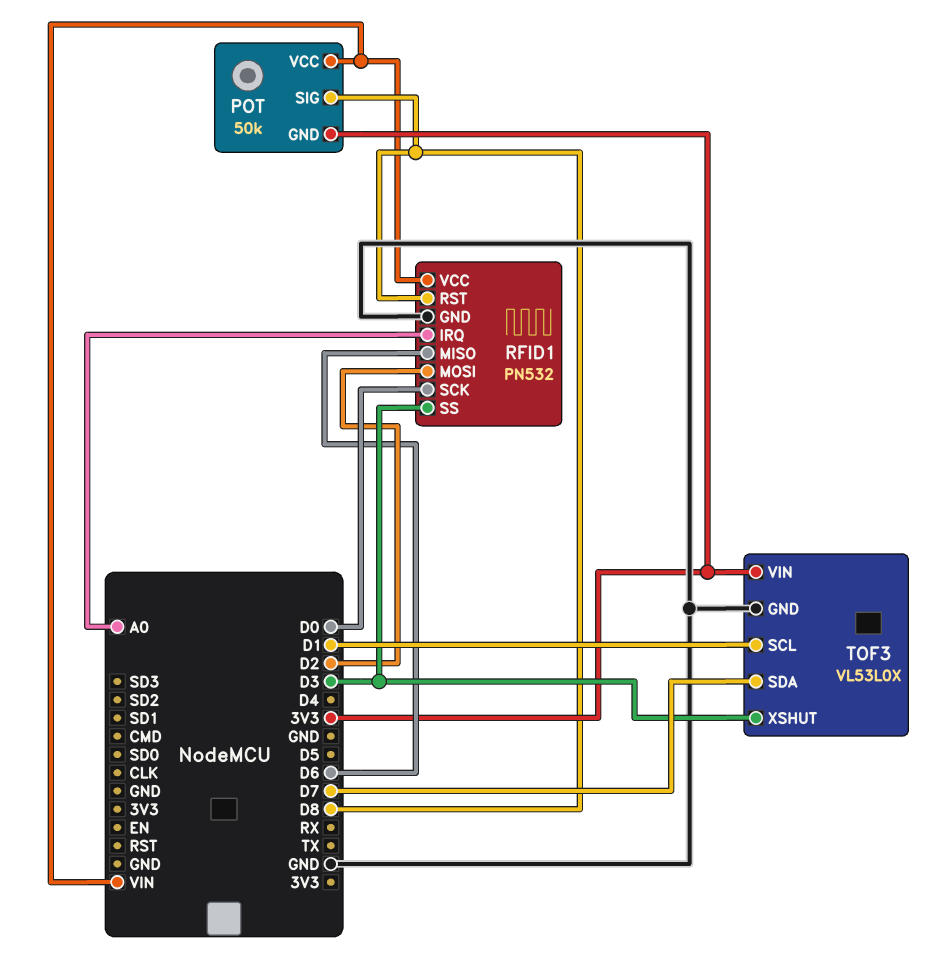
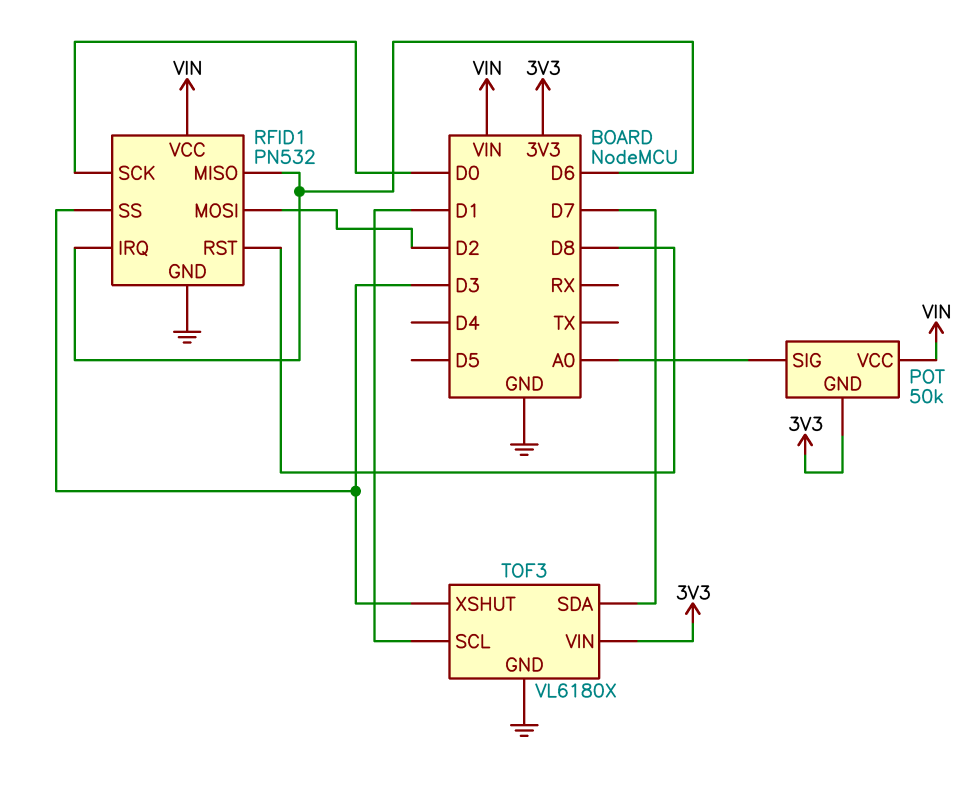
POT pin SIG: D8 -> A0
RFID1 pin IRQ: A0 -> D6
TOF3: VL53L0X -> VL6180X

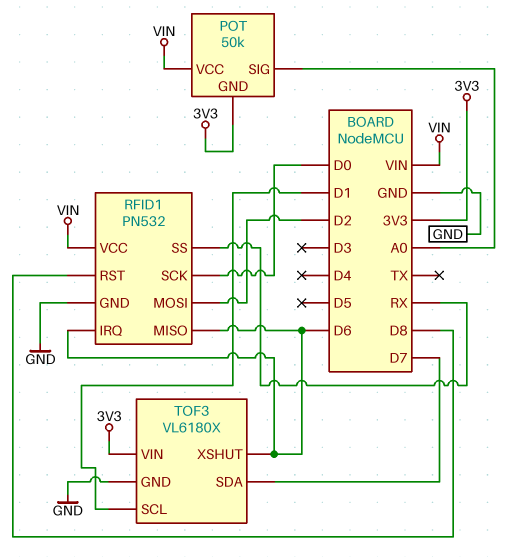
RFID1 pin SS: D3 -> RX
TOF3 pin XSHUT: D3 -> D6

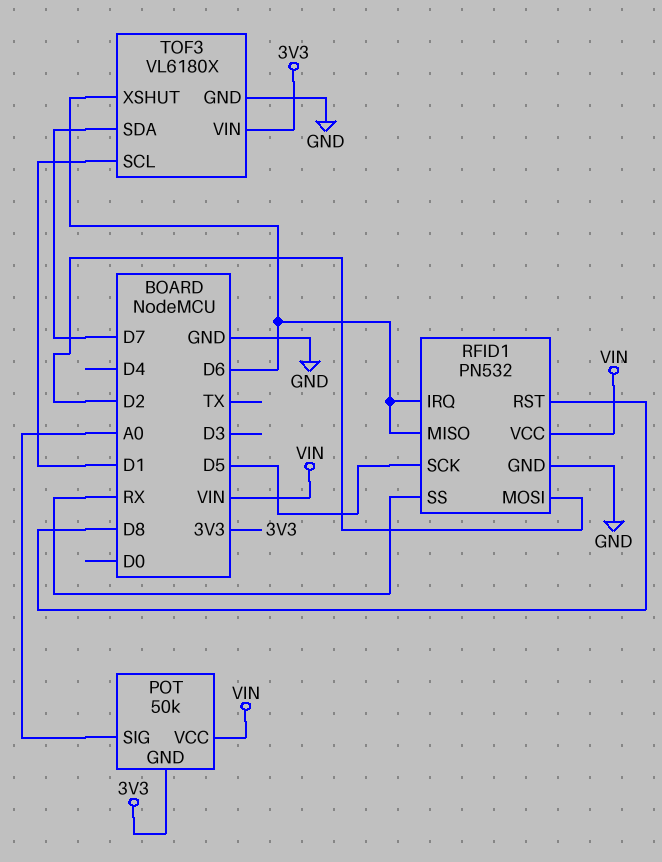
RFID1 pin SCK: D0 -> D5

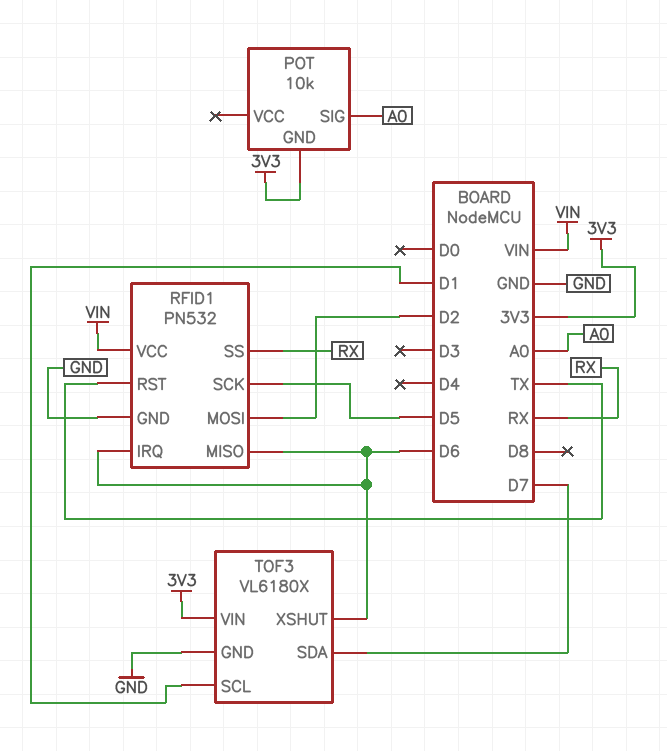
POT: 50k -> 10k
POT pin VCC: VIN -> none
RFID1 pin RST: D8 -> TX

